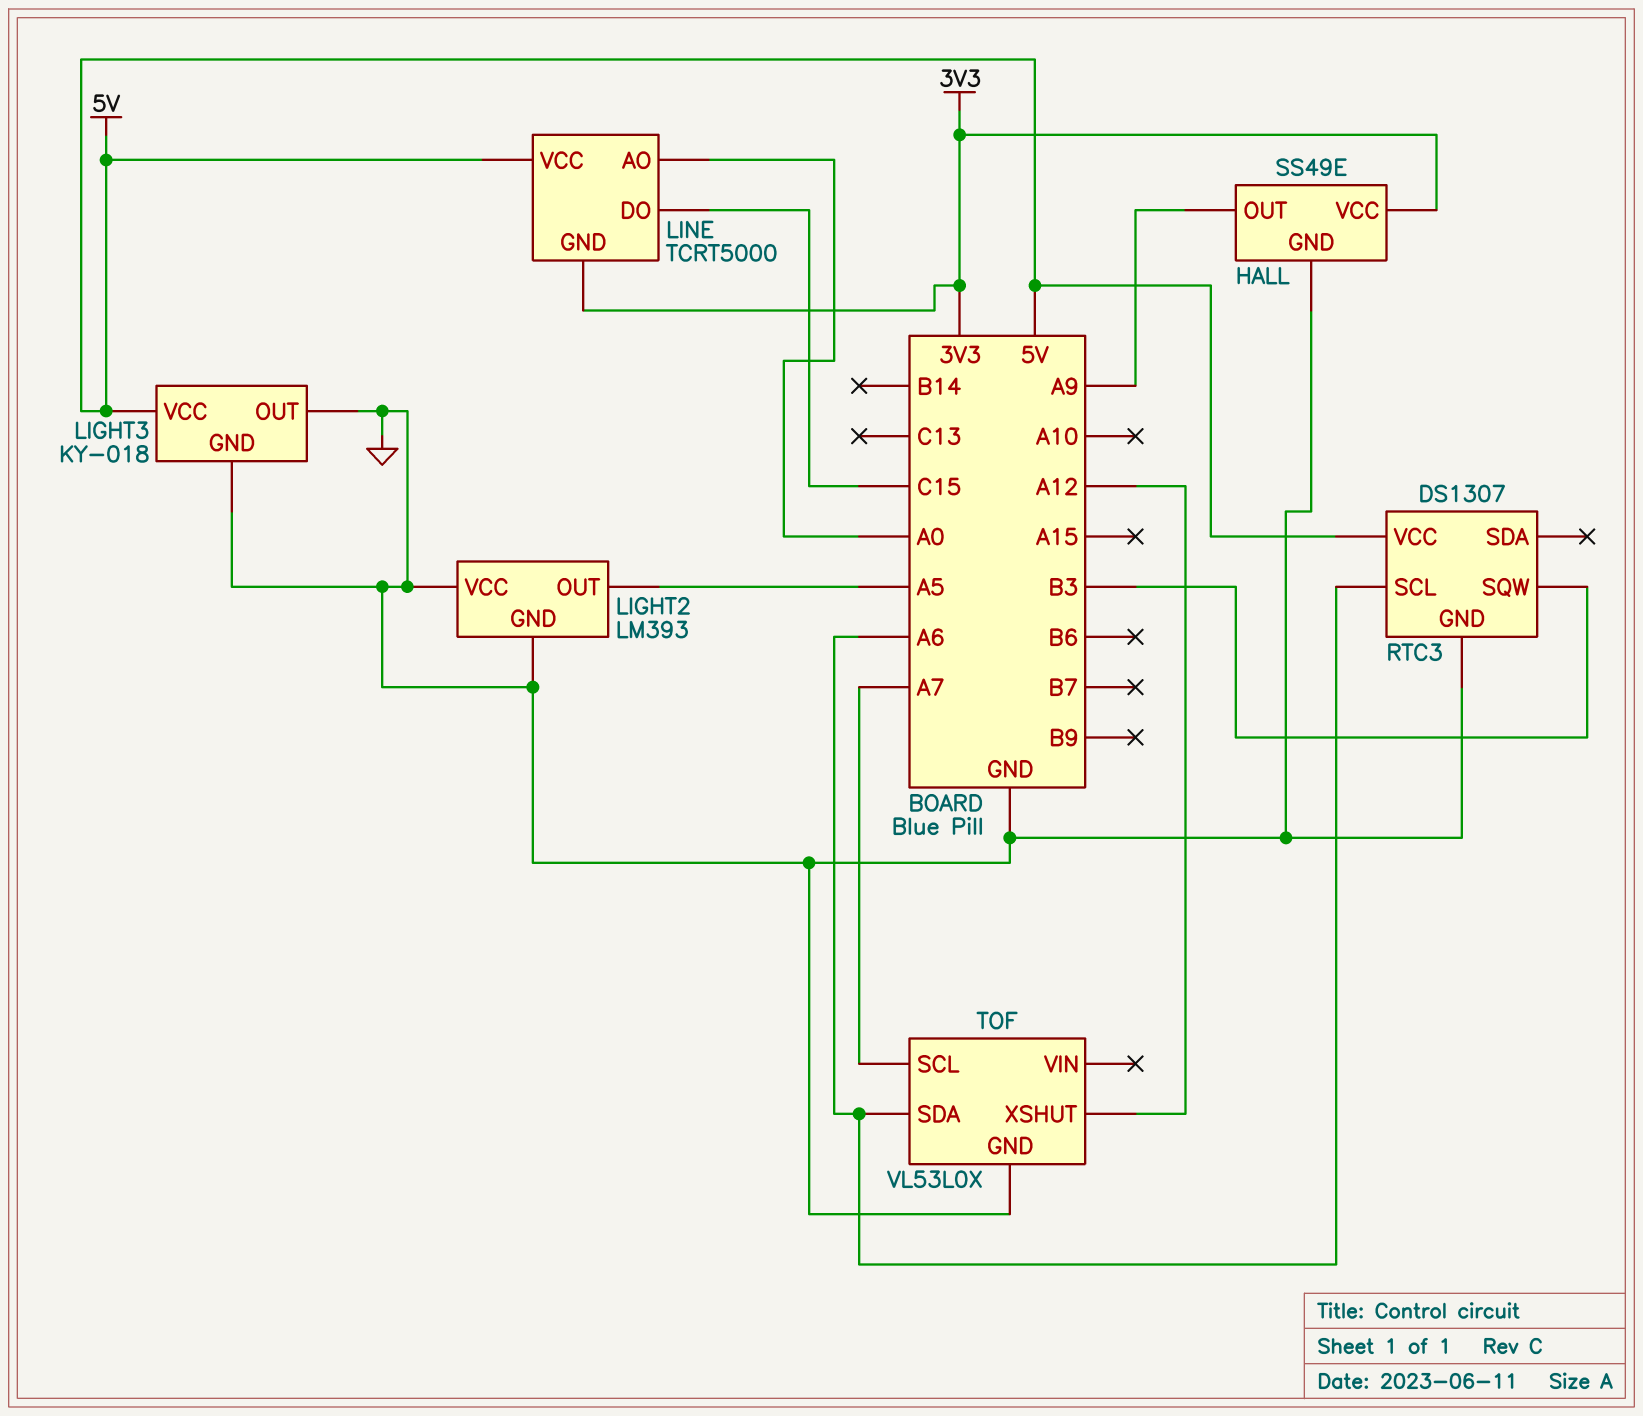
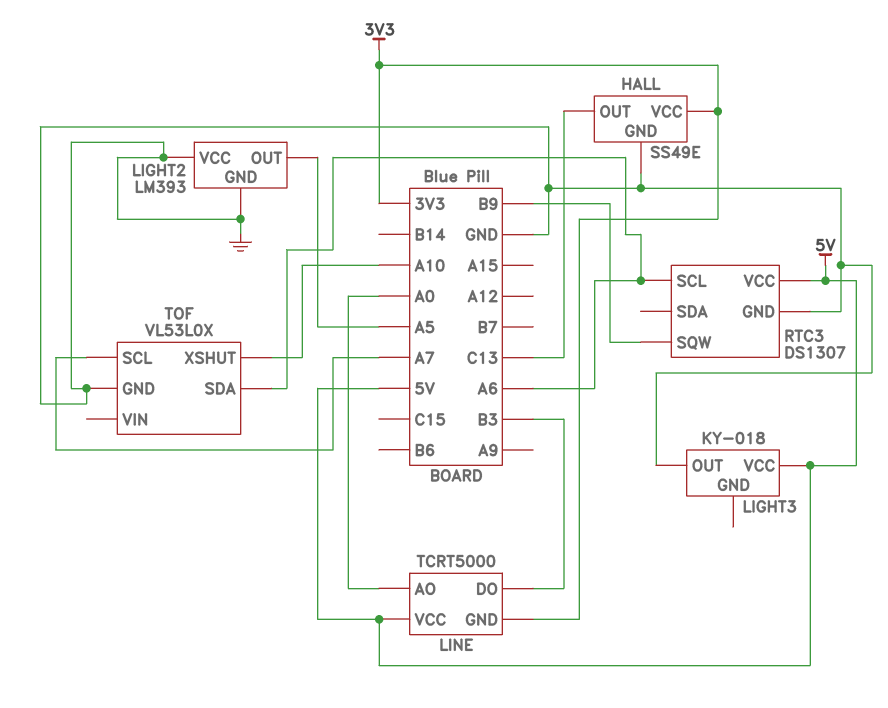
HALL pin OUT: A9 -> C13
LIGHT3 pin GND: GND -> none
LINE pin DO: C15 -> B3
RTC3 pin SQW: B3 -> B9
TOF pin XSHUT: A12 -> A10

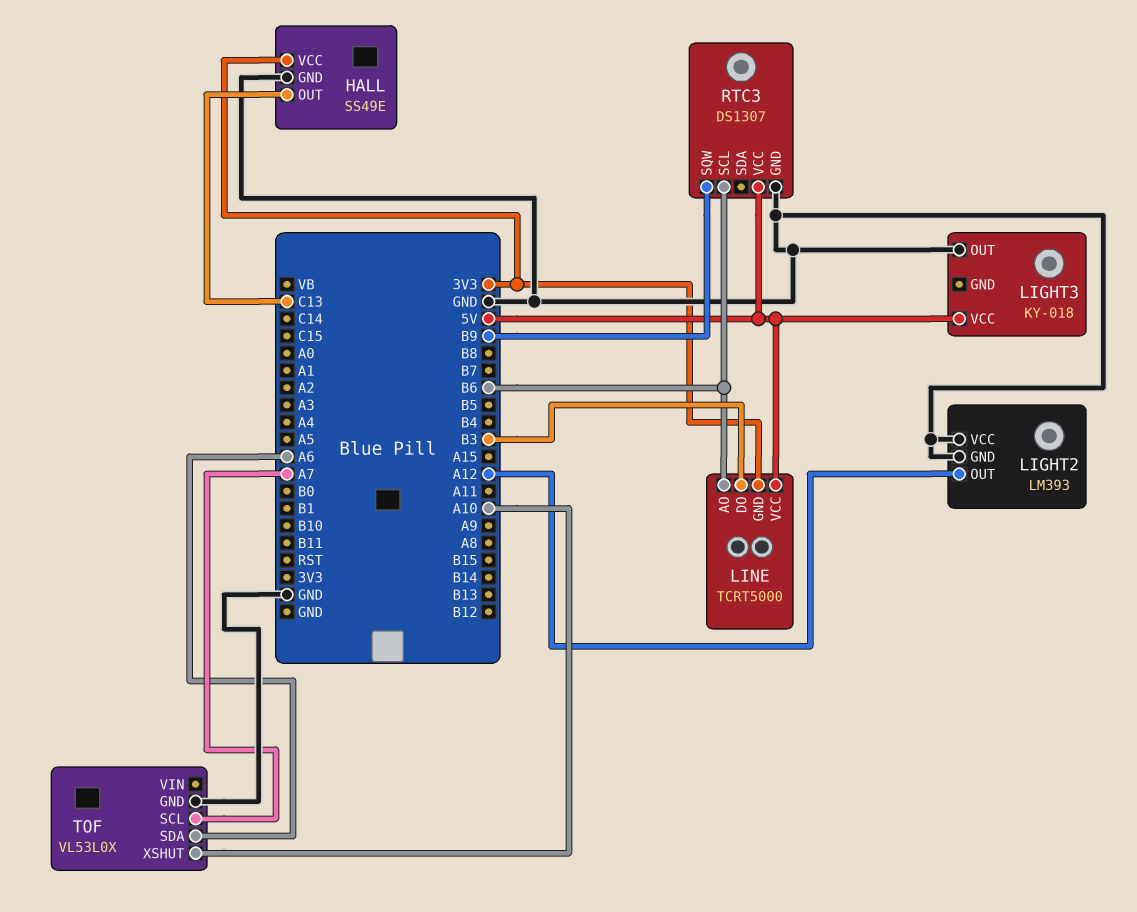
LIGHT2 pin OUT: A5 -> A12
LINE pin AO: A0 -> B6
RTC3 pin SCL: A6 -> B6

